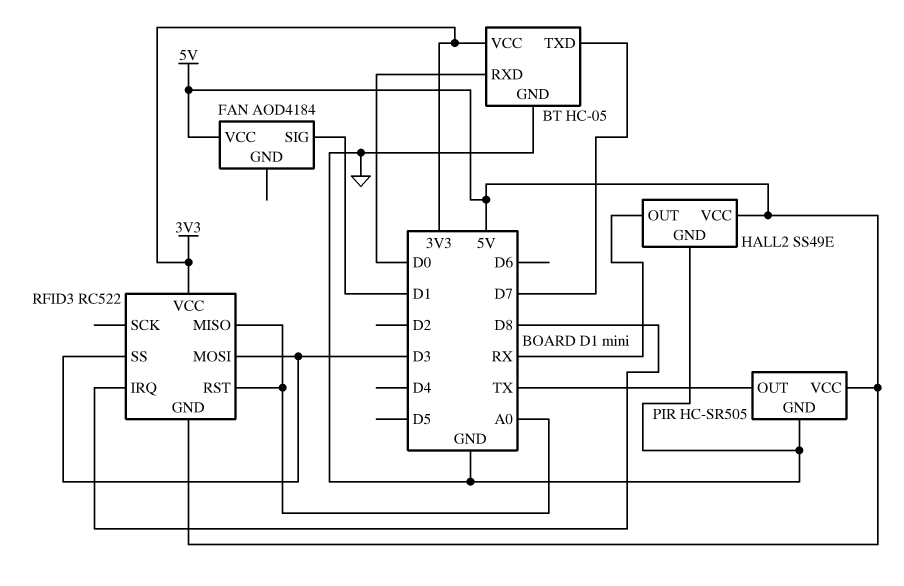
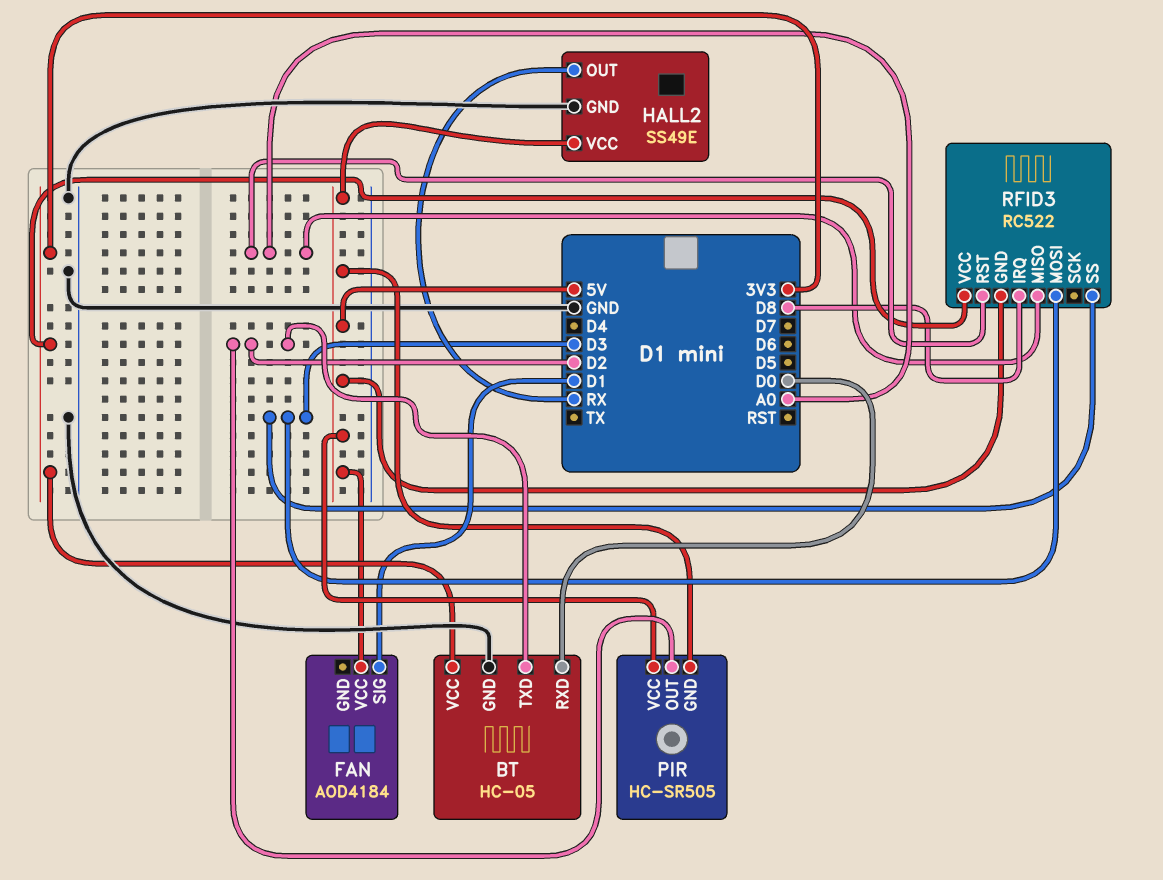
BT pin TXD: D7 -> D2
PIR pin GND: GND -> 5V
PIR pin OUT: TX -> D2

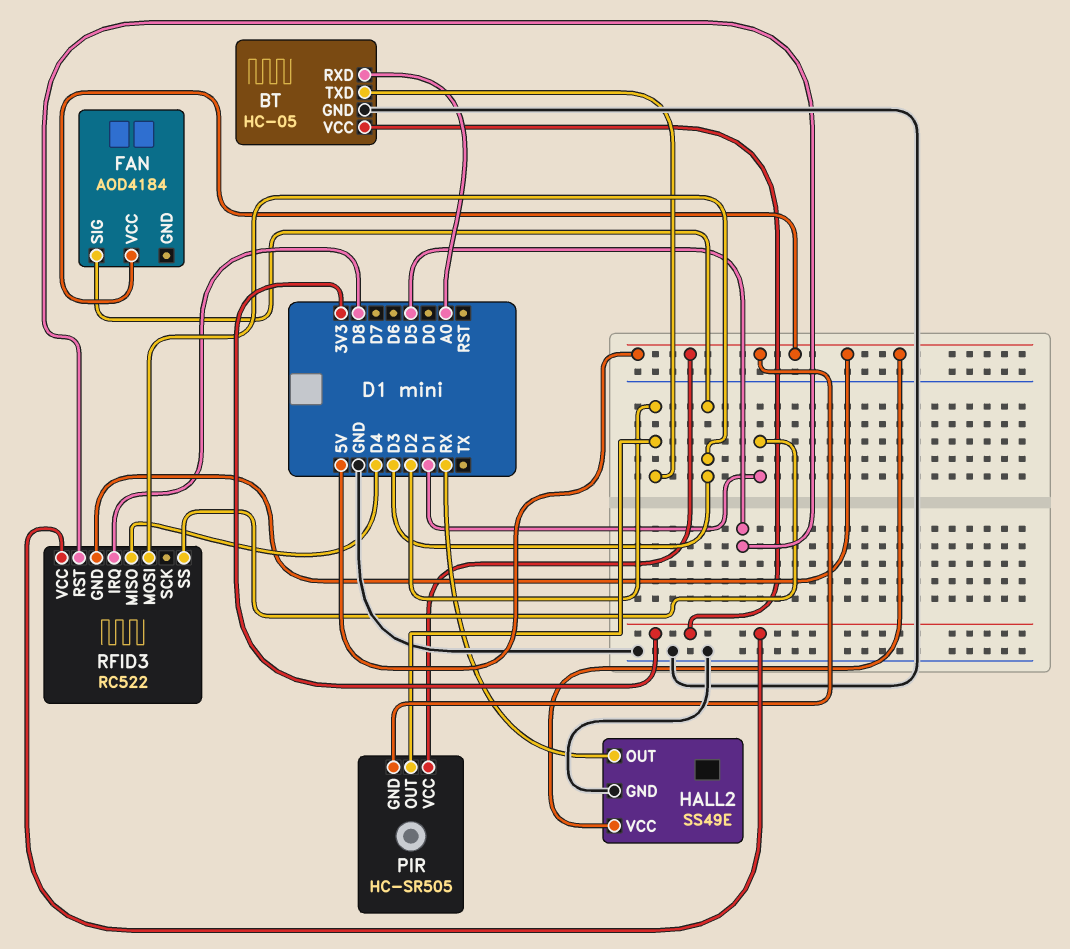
BT pin RXD: D0 -> A0
FAN pin SIG: D1 -> D3
RFID3 pin MISO: A0 -> D4
RFID3 pin RST: A0 -> D5
RFID3 pin SS: D3 -> D1

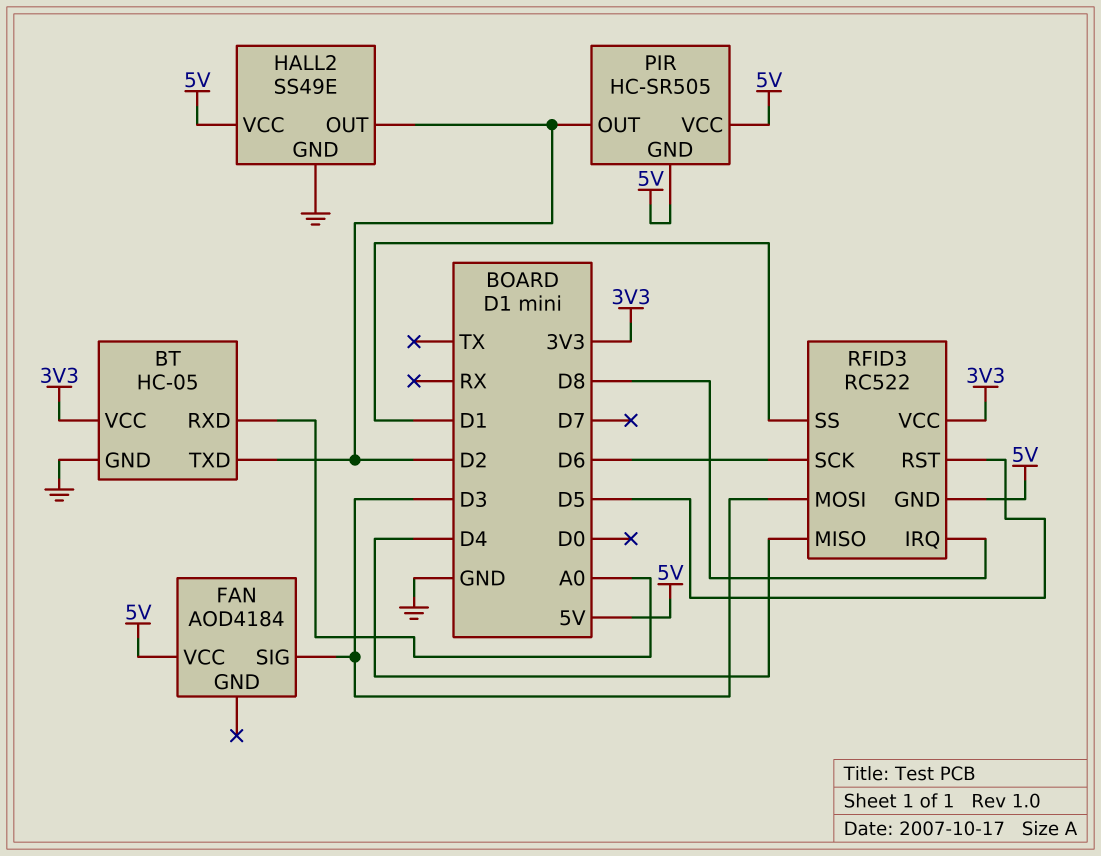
HALL2 pin OUT: RX -> D2
RFID3 pin SCK: none -> D6

